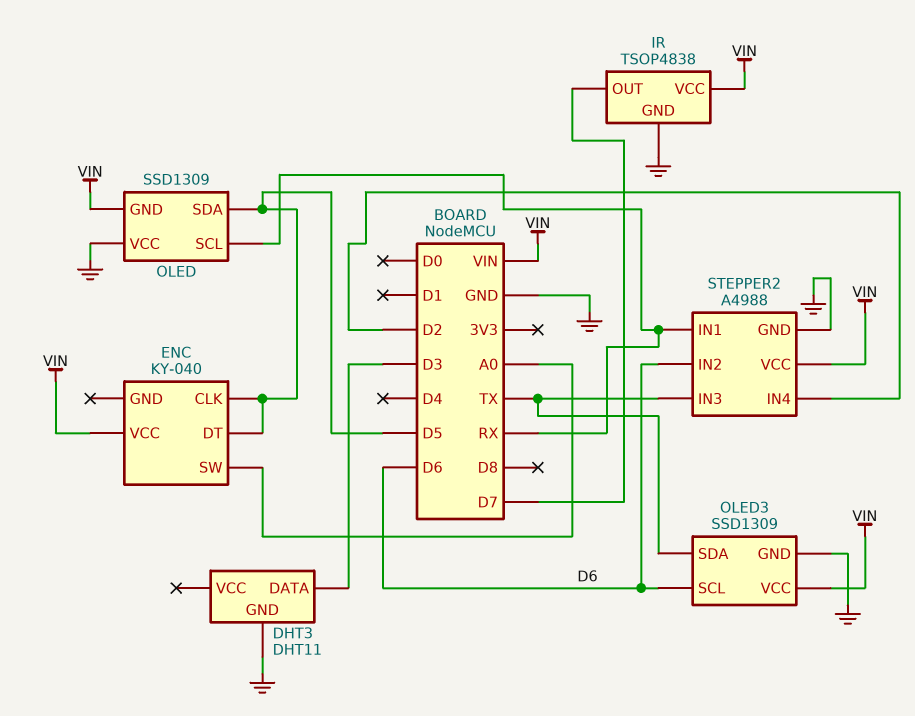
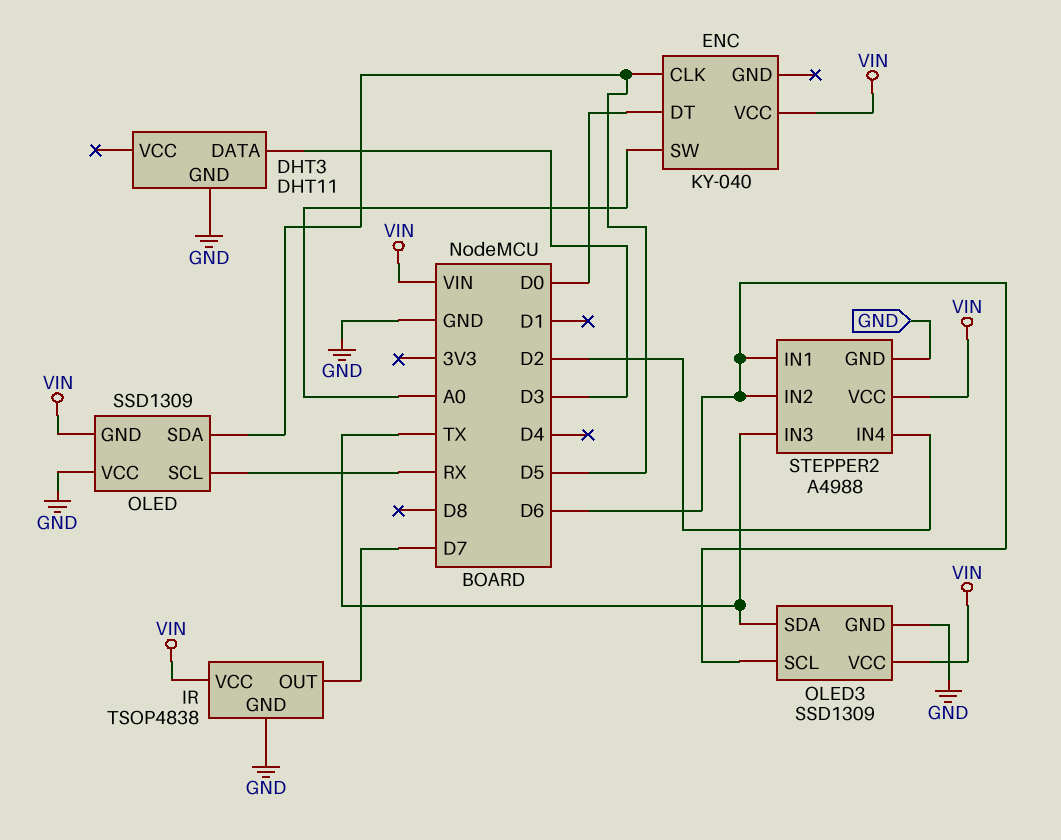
ENC pin DT: D5 -> D0
STEPPER2 pin IN1: RX -> D6

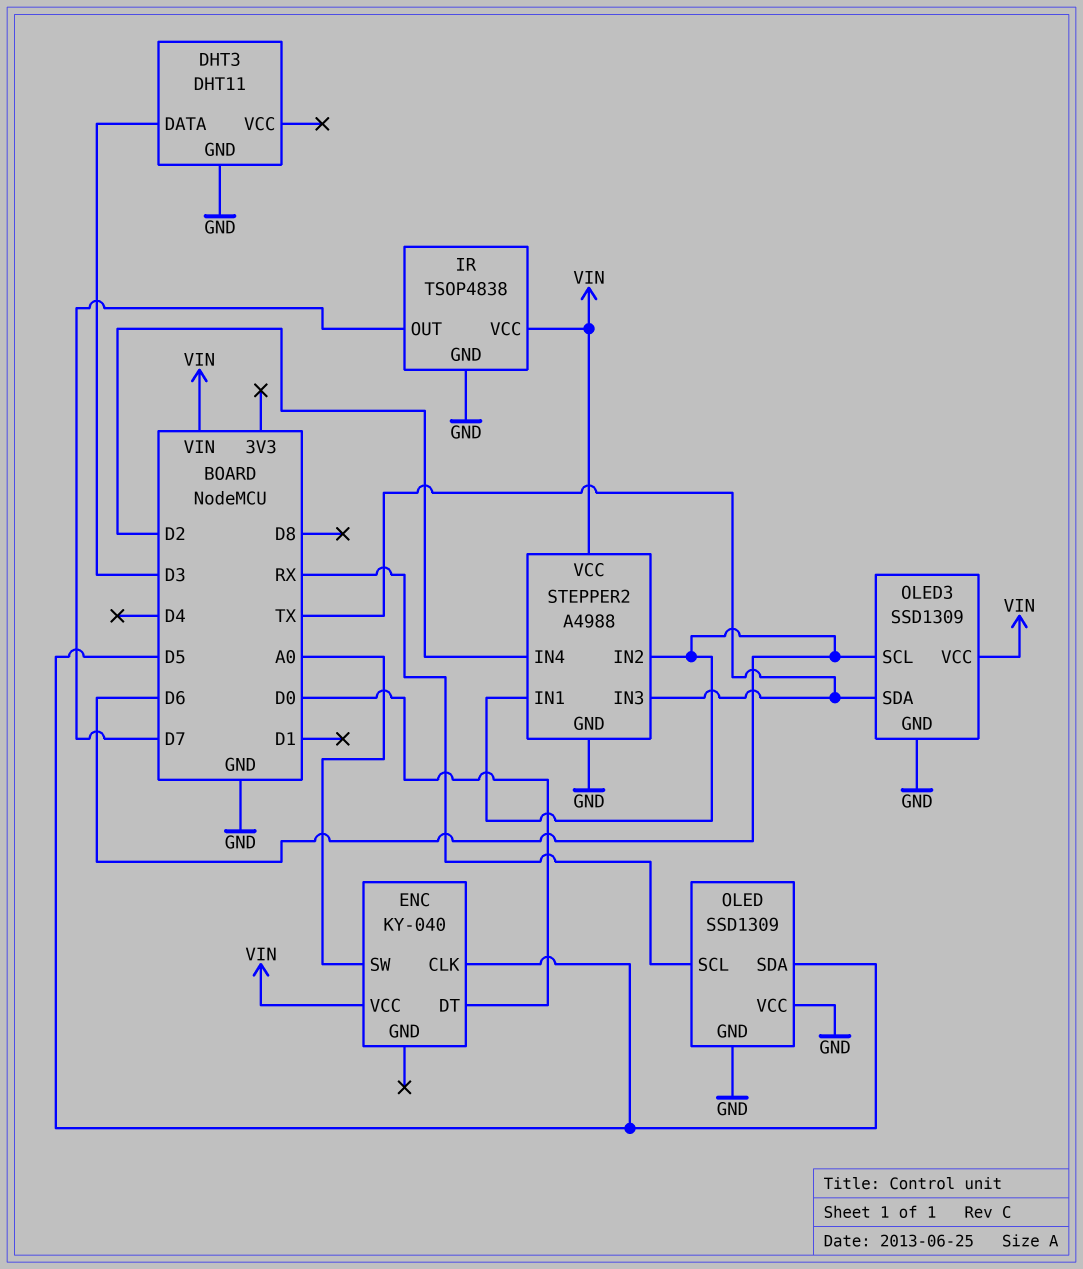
OLED pin GND: VIN -> GND

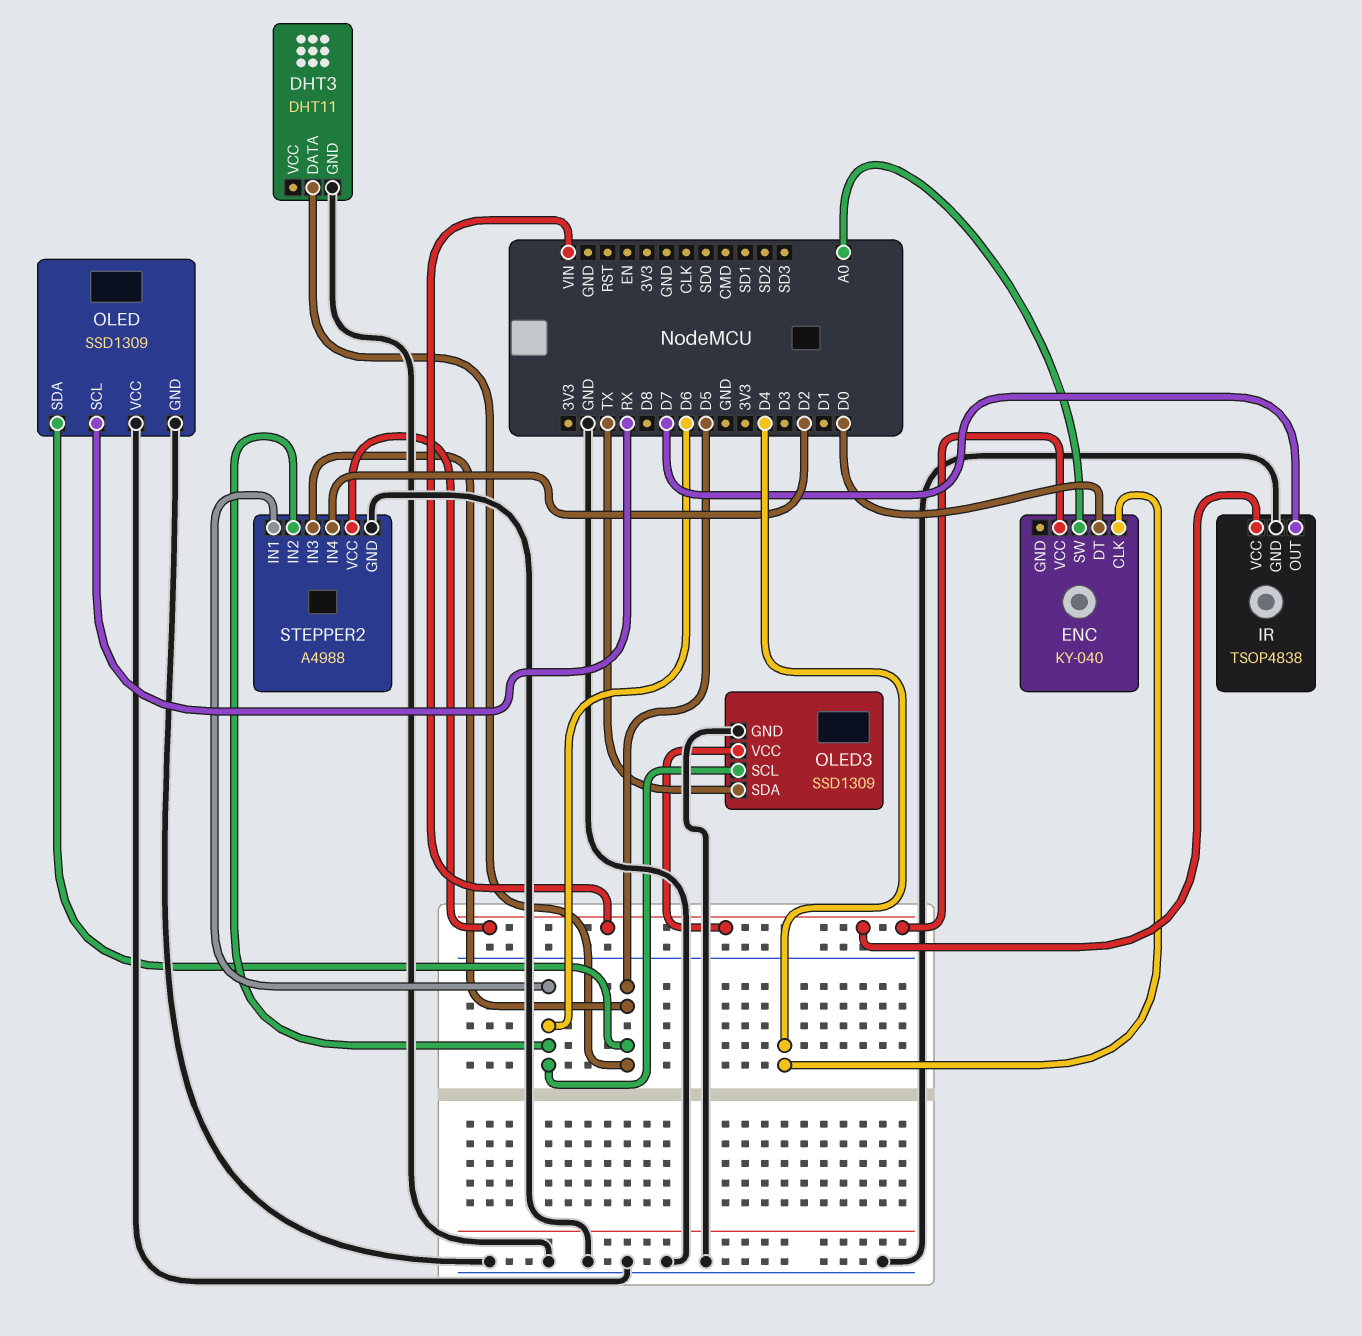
DHT3 pin DATA: D3 -> D5
ENC pin CLK: D5 -> D4
STEPPER2 pin IN3: TX -> D5

